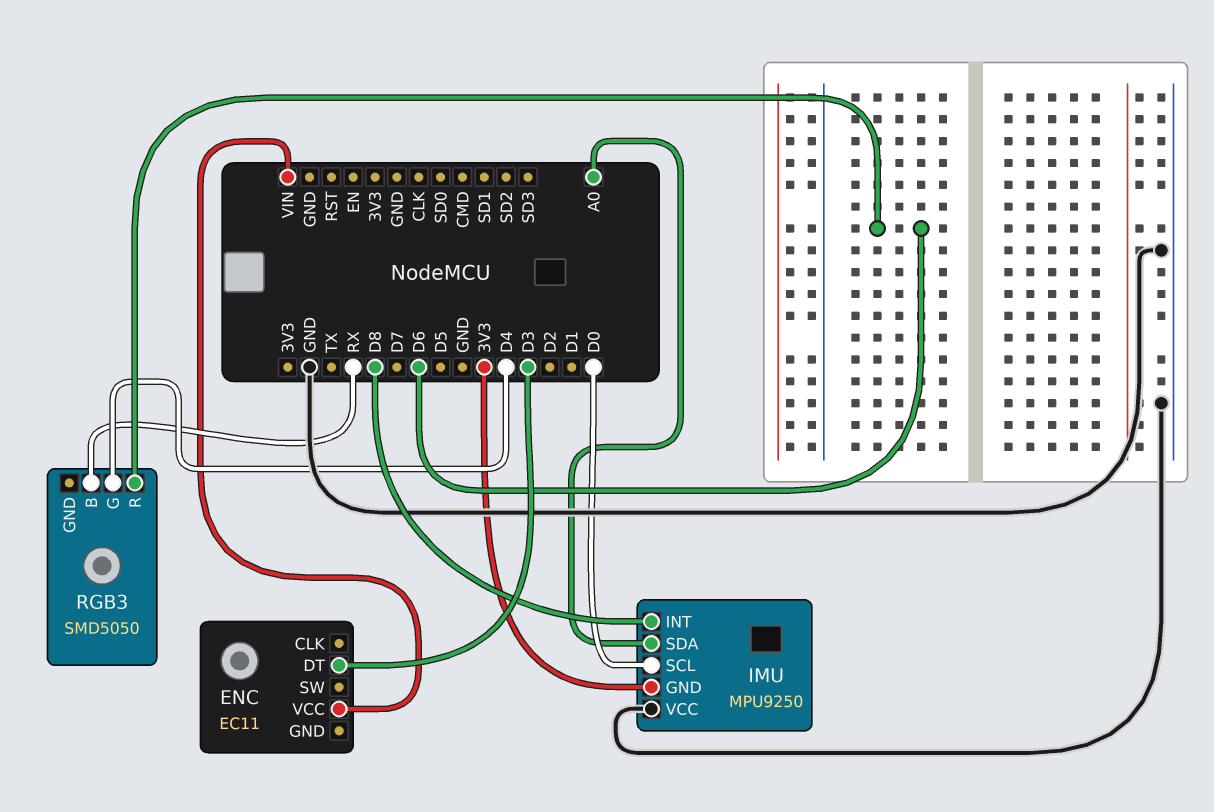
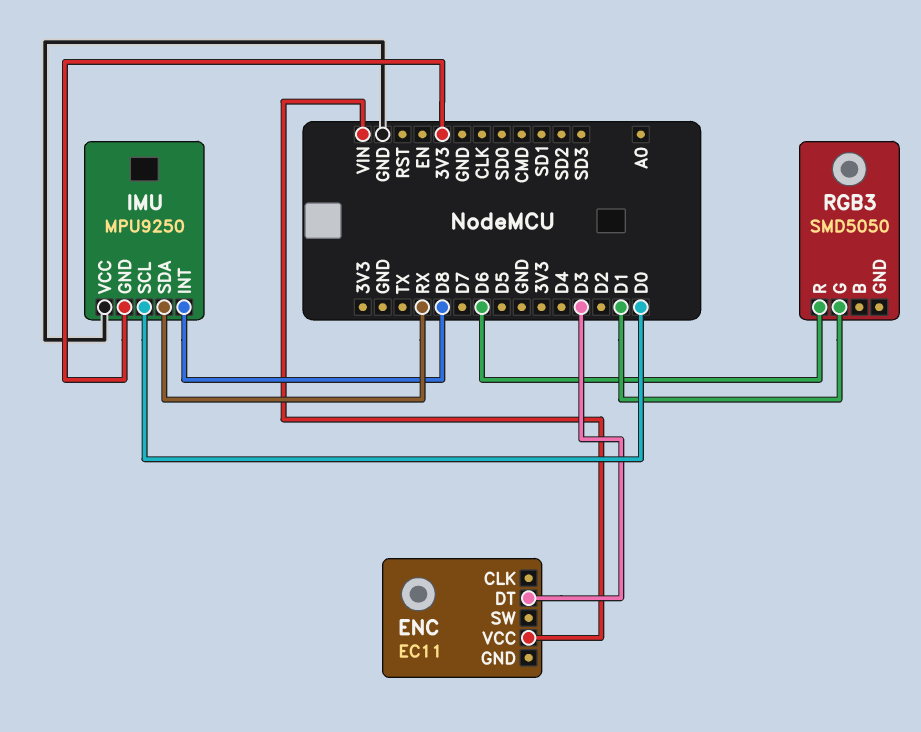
IMU pin SDA: A0 -> RX
RGB3 pin B: RX -> none
RGB3 pin G: D4 -> D1

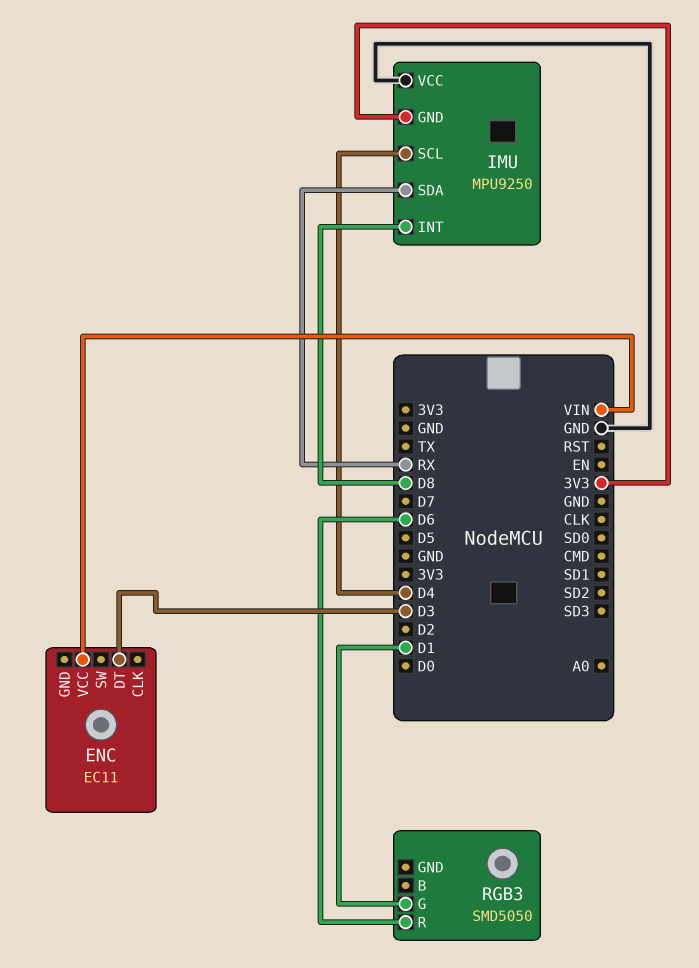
IMU pin SCL: D0 -> D4

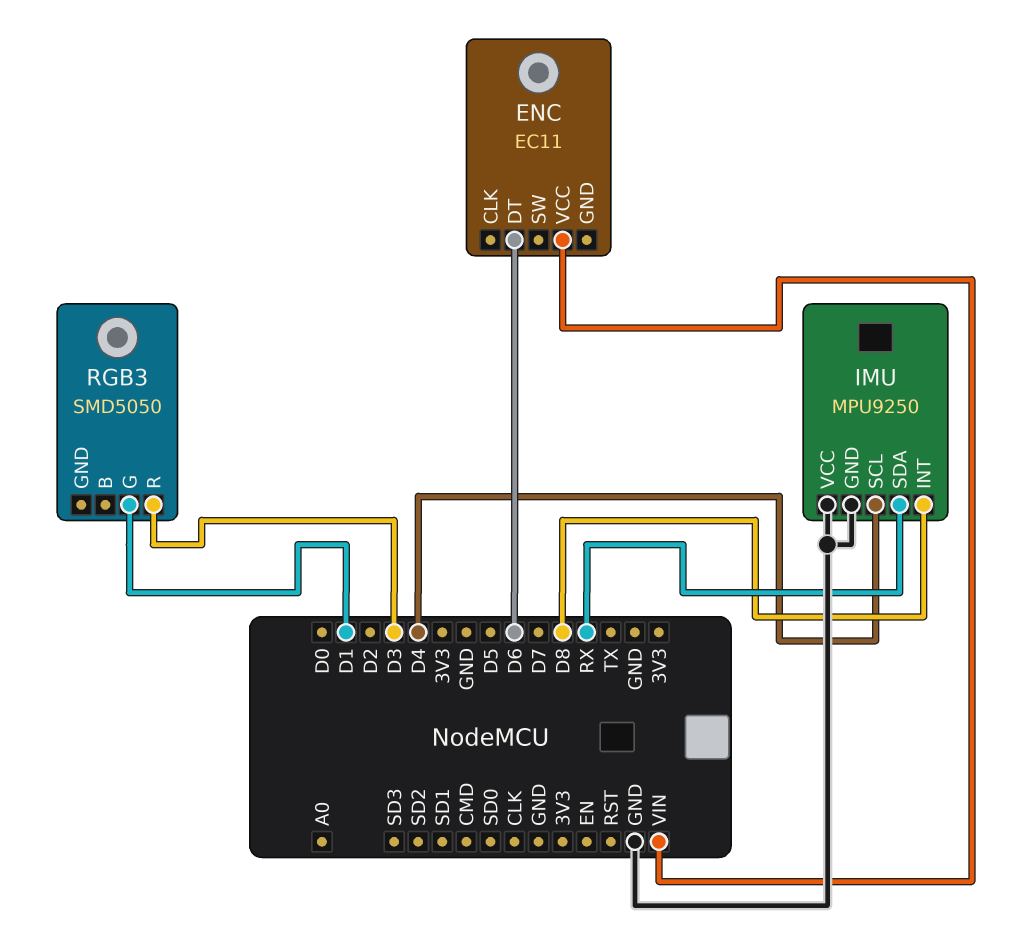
ENC pin DT: D3 -> D6
IMU pin GND: 3V3 -> GND
RGB3 pin R: D6 -> D3

